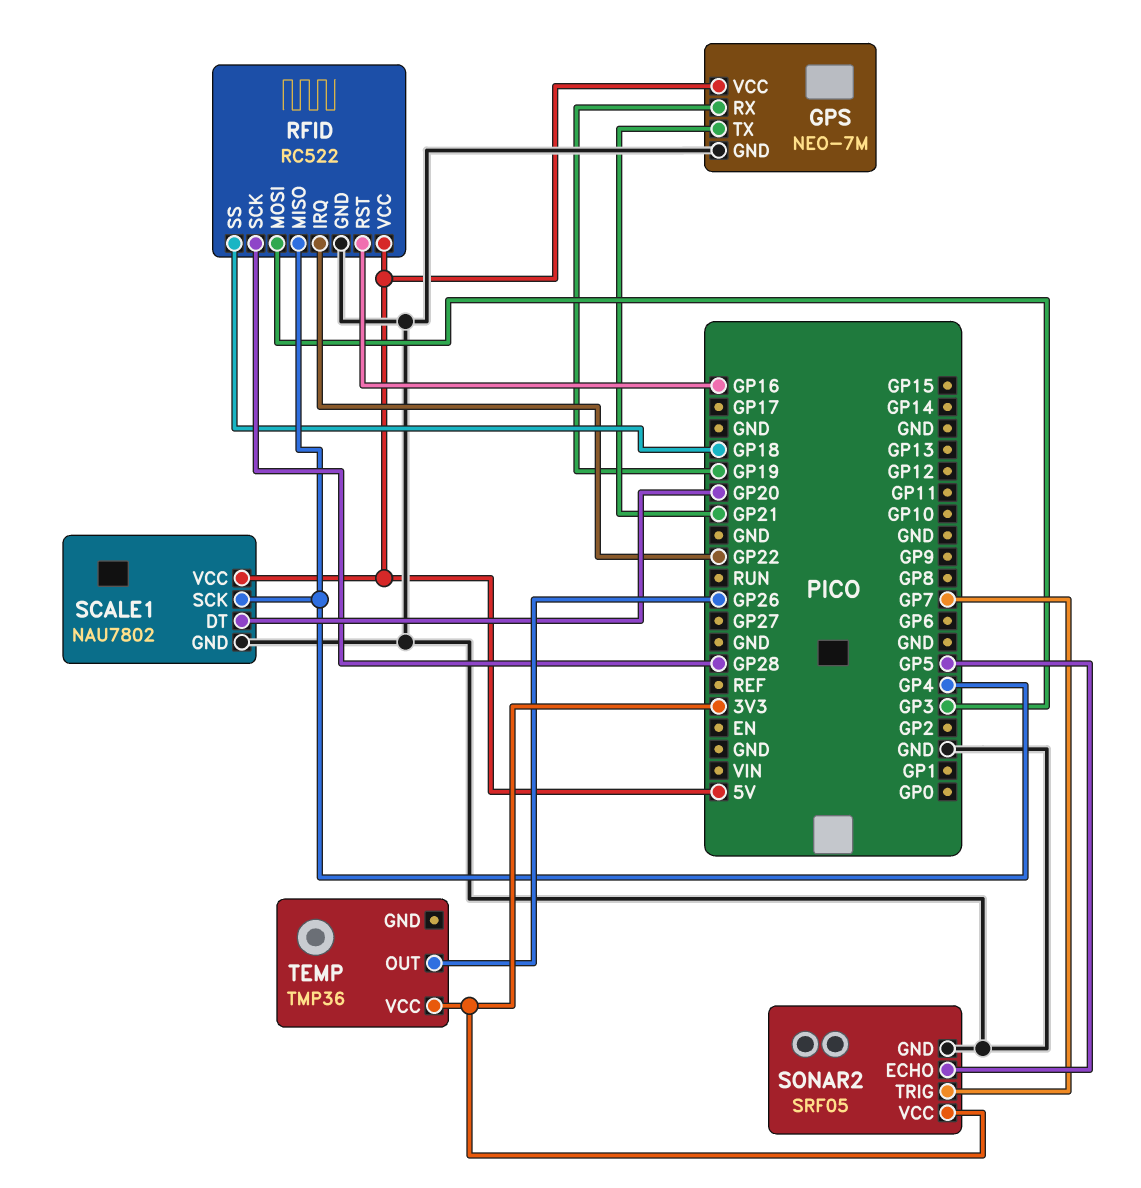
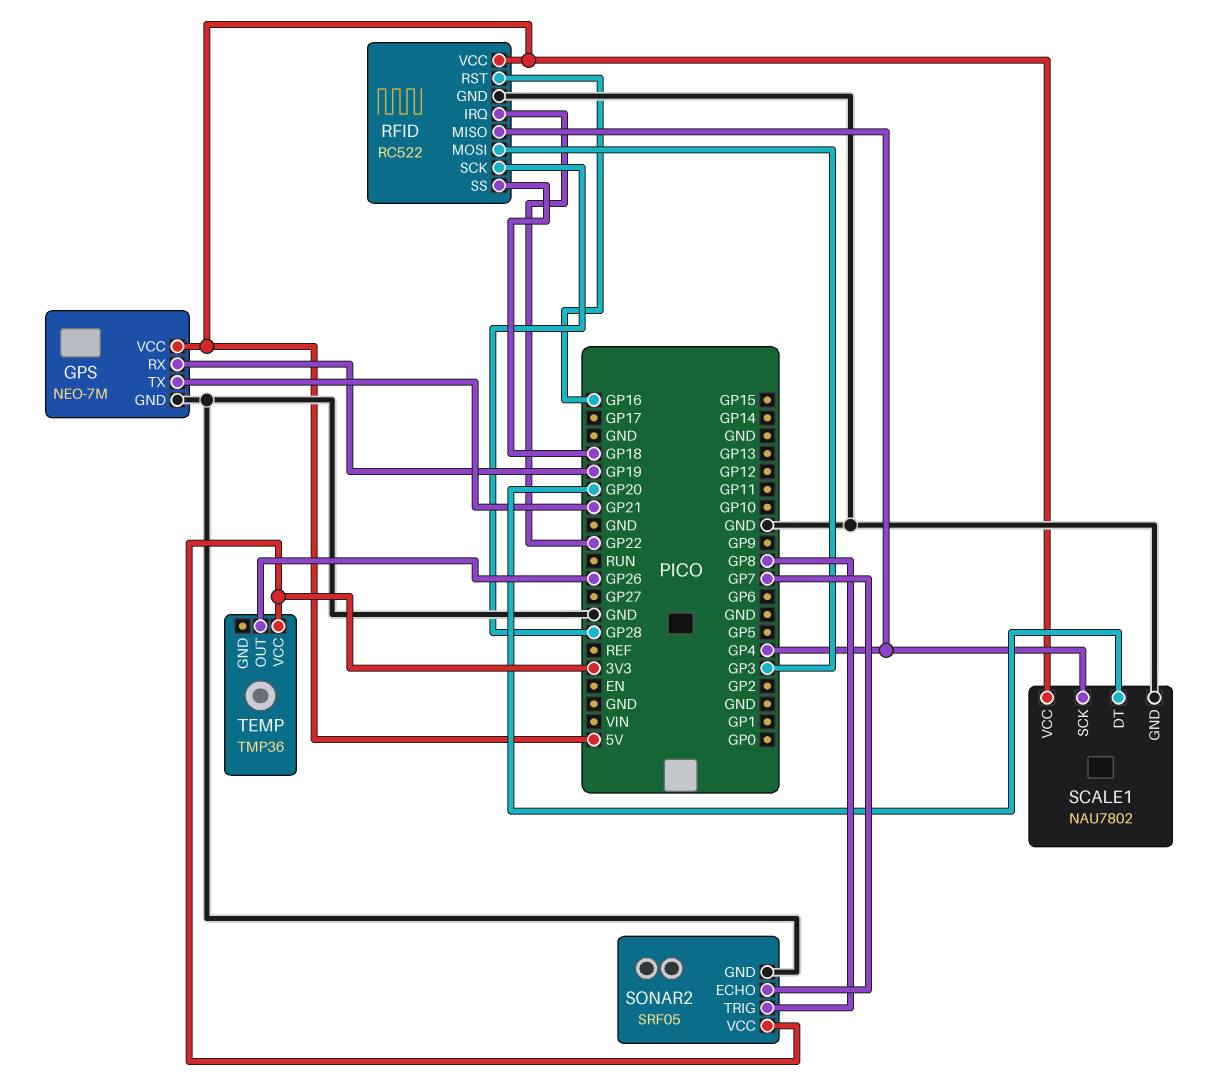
SONAR2 pin ECHO: GP5 -> GP7
SONAR2 pin TRIG: GP7 -> GP8

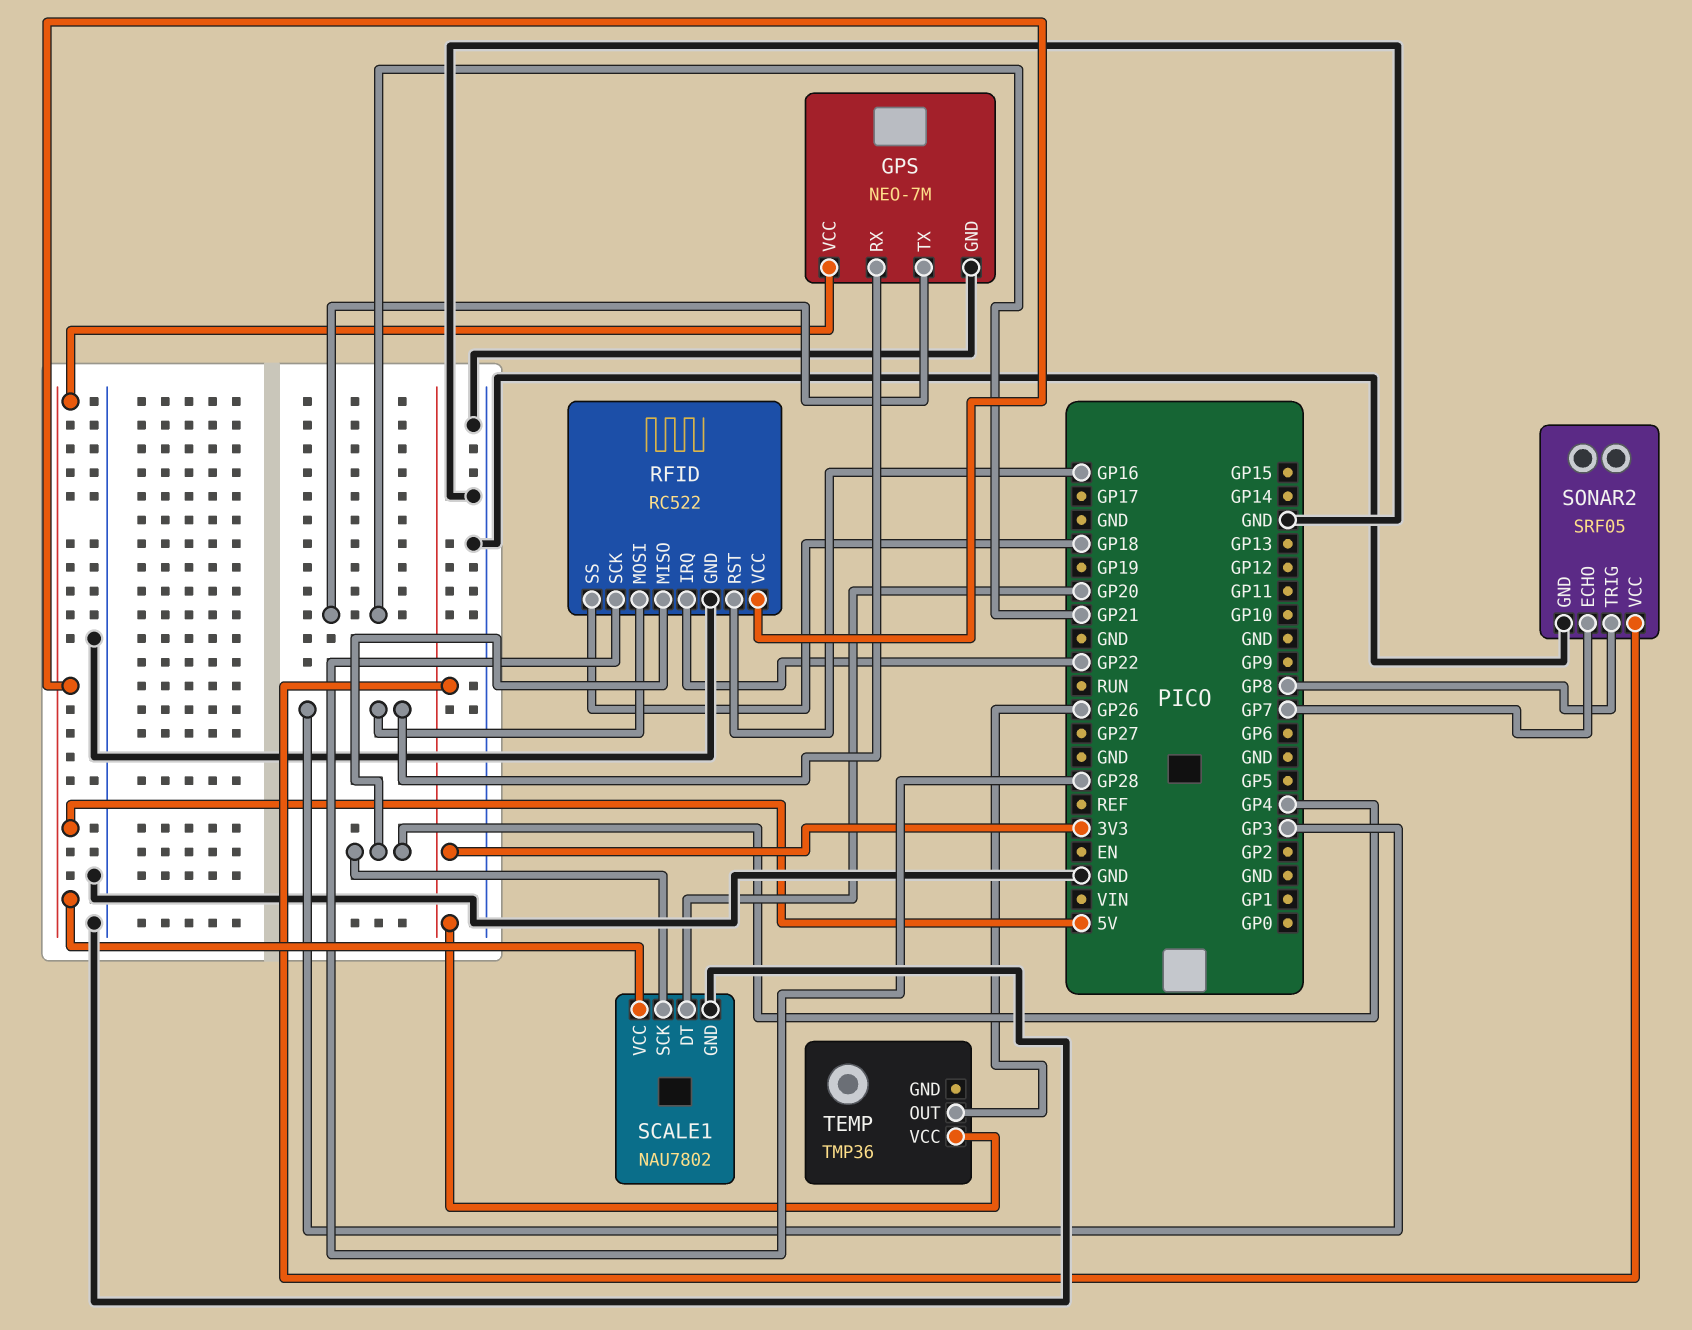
GPS pin RX: GP19 -> GP3

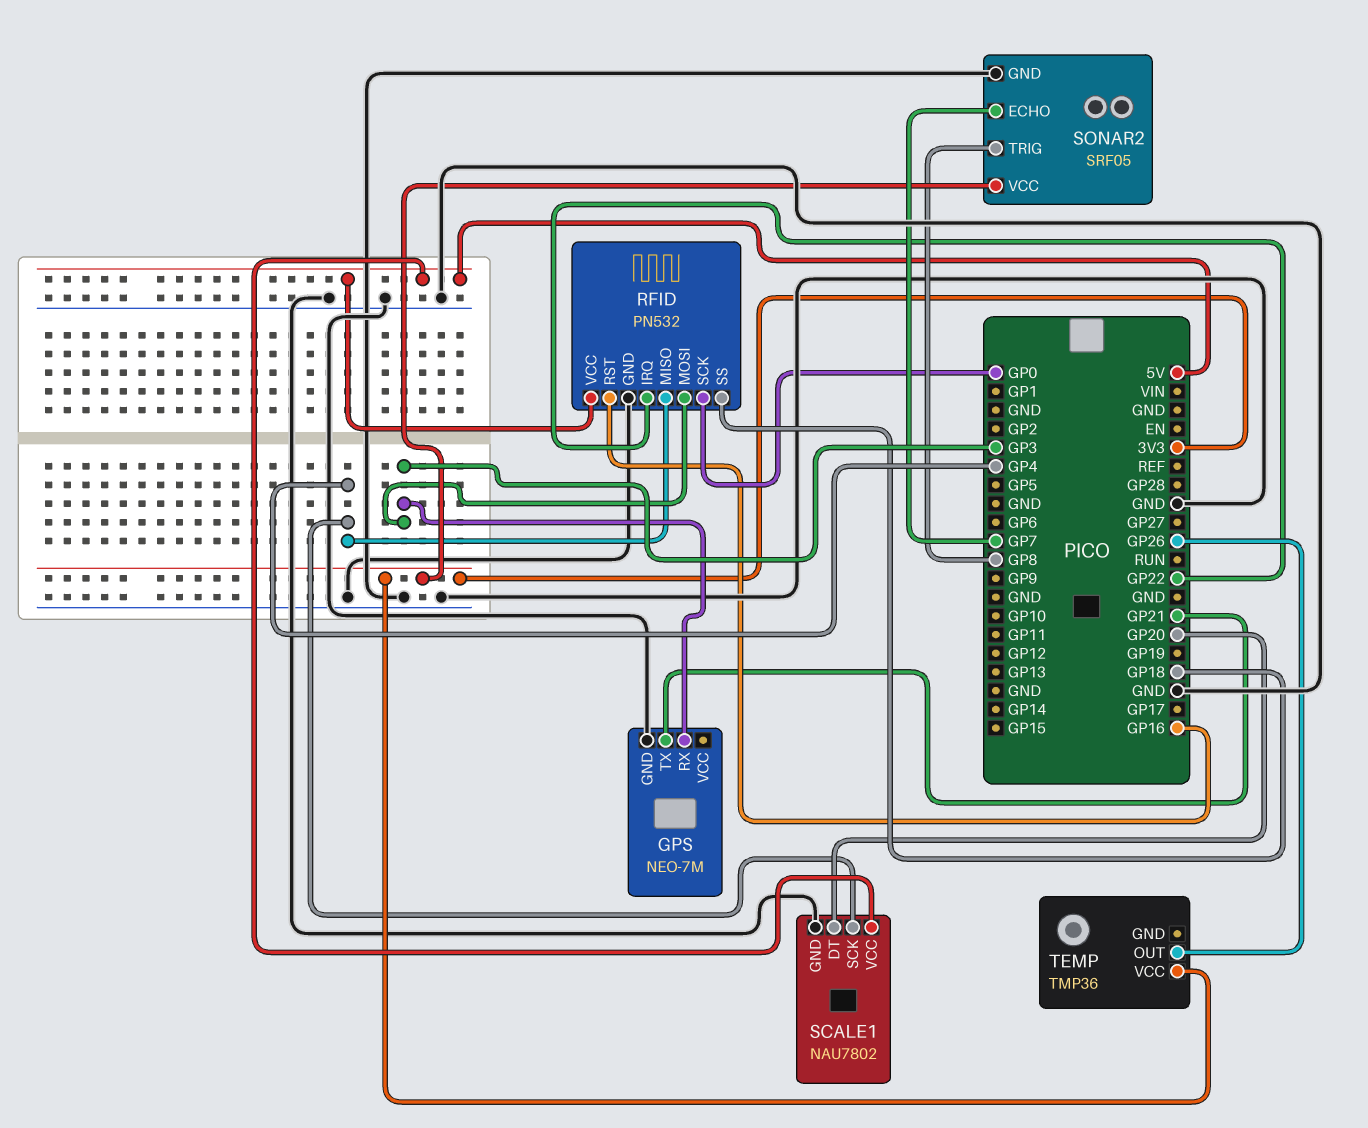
GPS pin VCC: 5V -> none
RFID: RC522 -> PN532
RFID pin SCK: GP28 -> GP0

